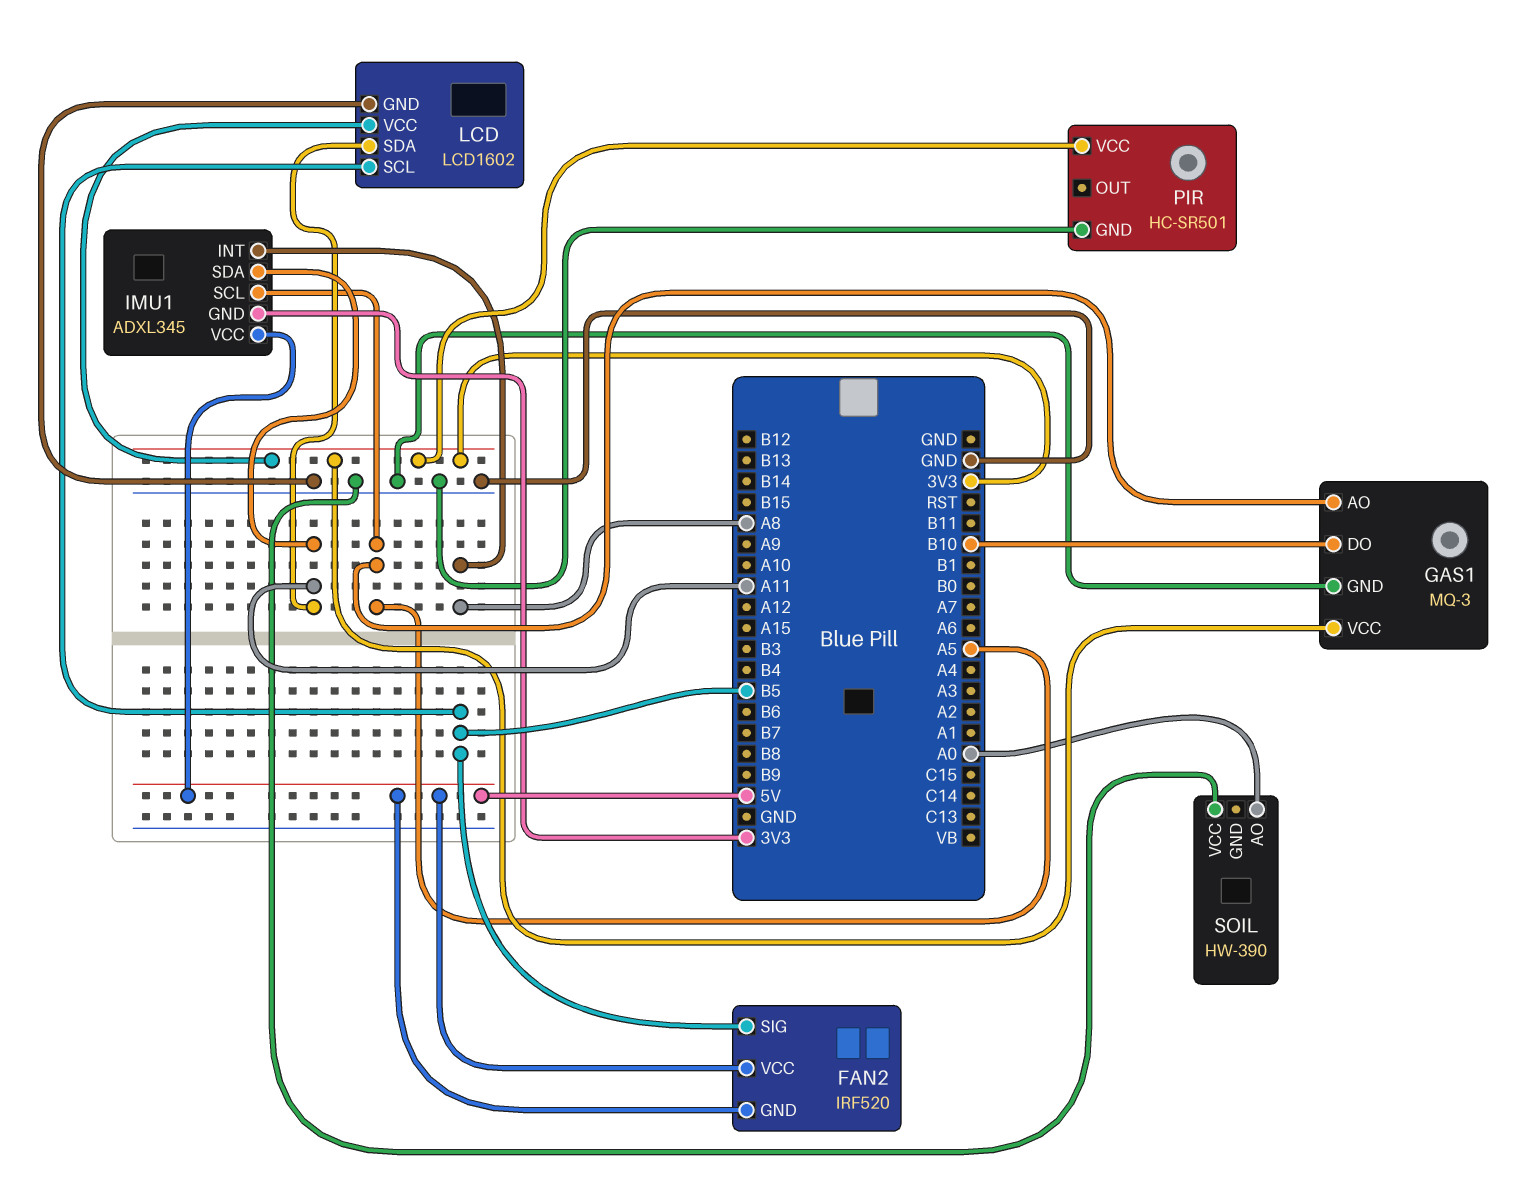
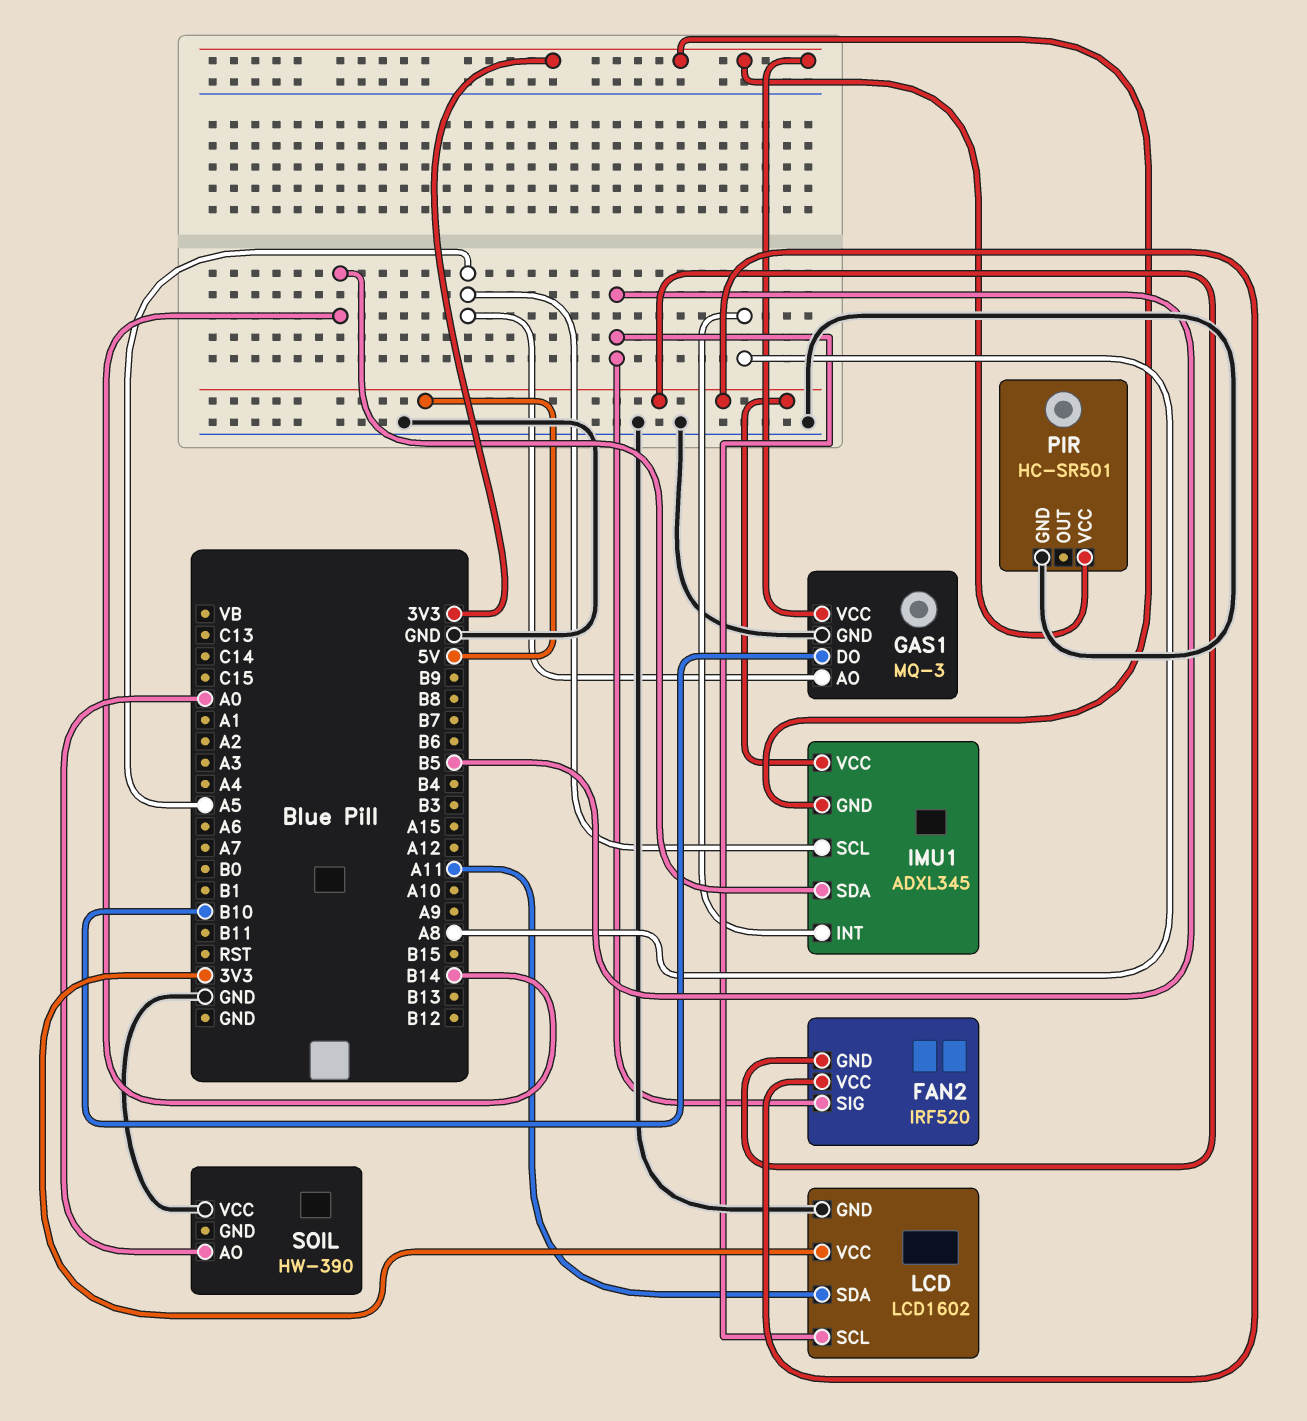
IMU1 pin SDA: A11 -> B14

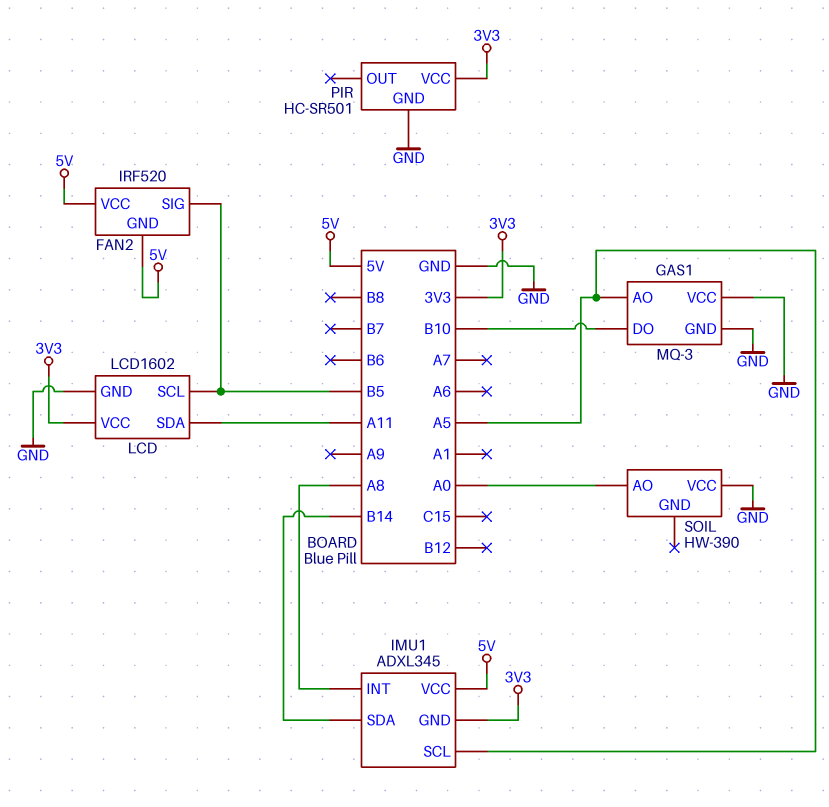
GAS1 pin VCC: 3V3 -> GND

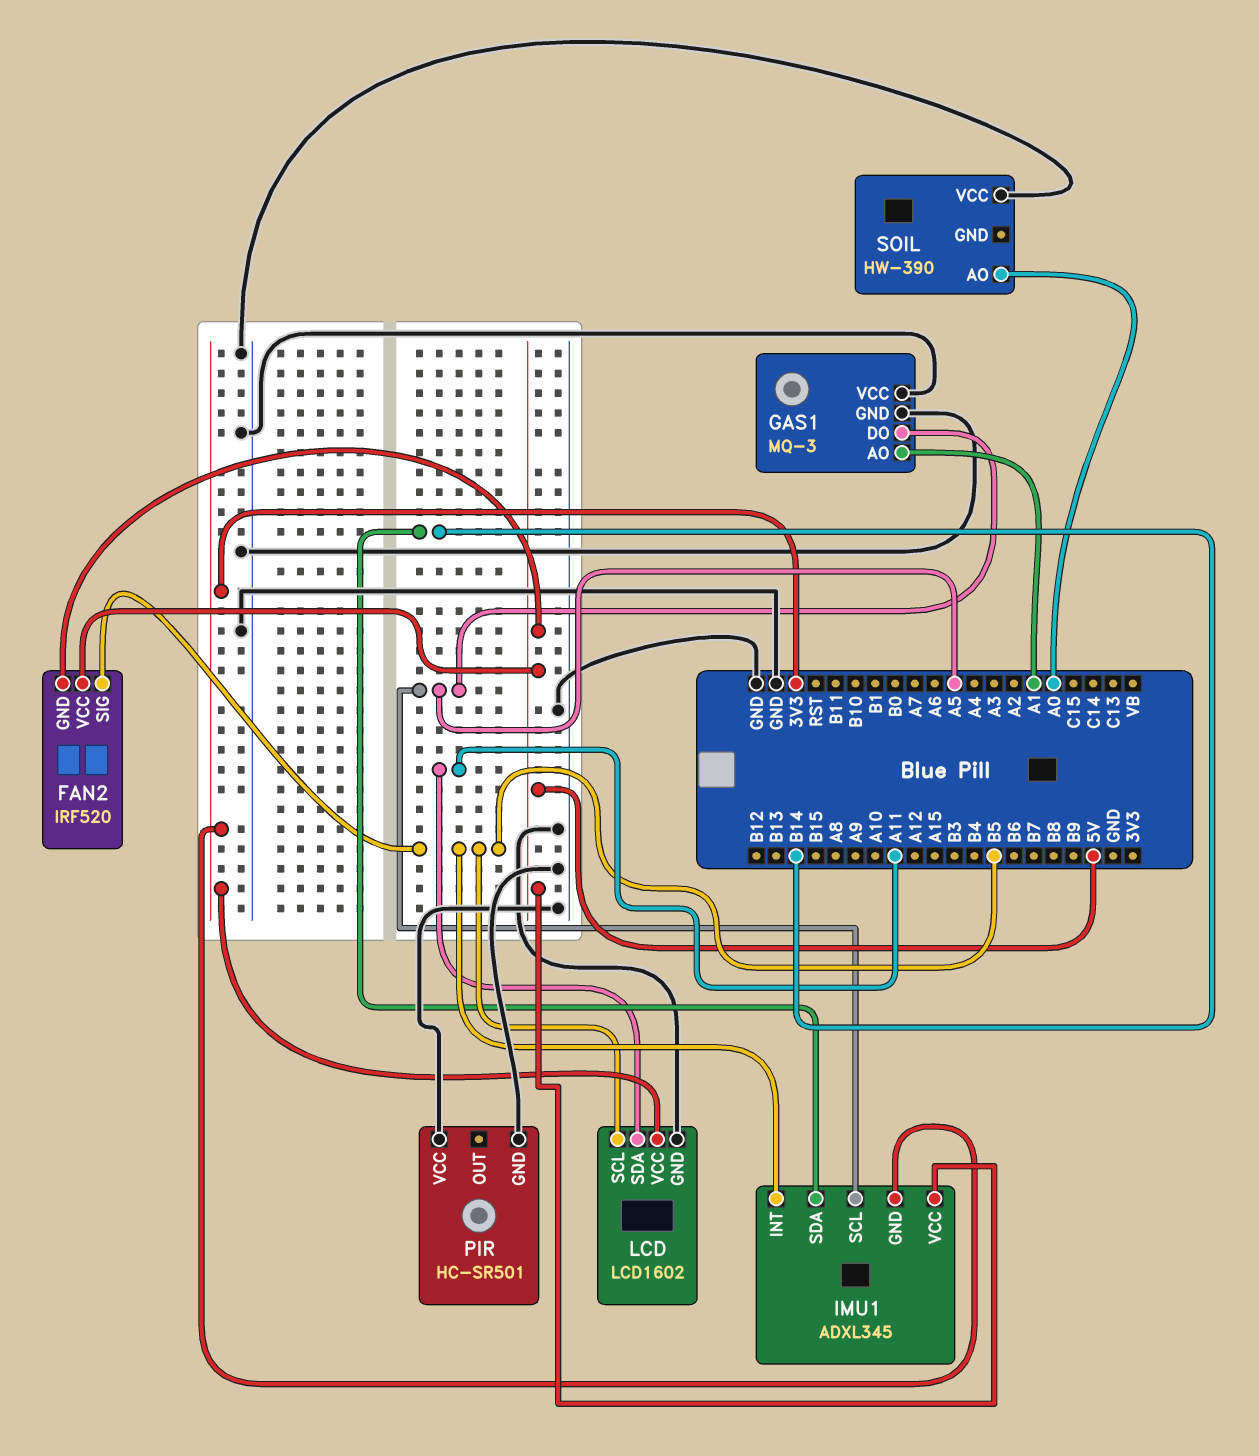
GAS1 pin AO: A5 -> A1
GAS1 pin DO: B10 -> A5
IMU1 pin INT: A8 -> B5
PIR pin VCC: 3V3 -> GND

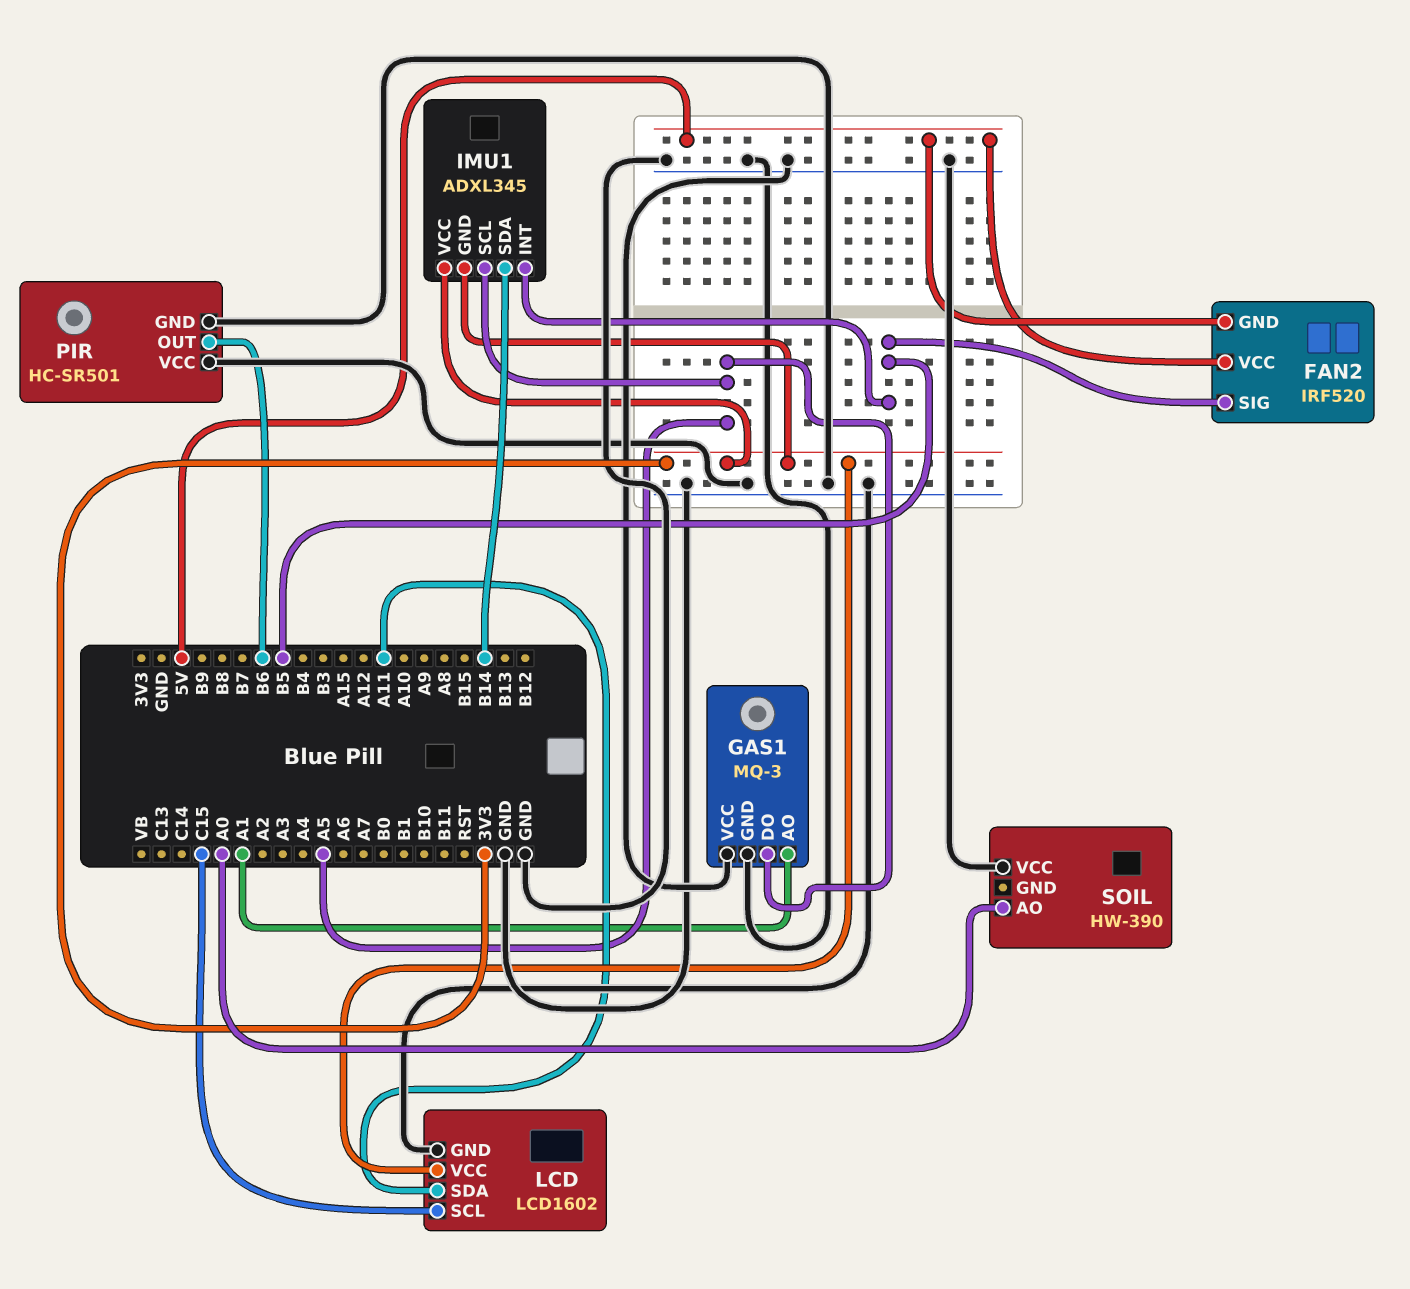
IMU1 pin VCC: 5V -> 3V3
LCD pin SCL: B5 -> C15
PIR pin OUT: none -> B6

